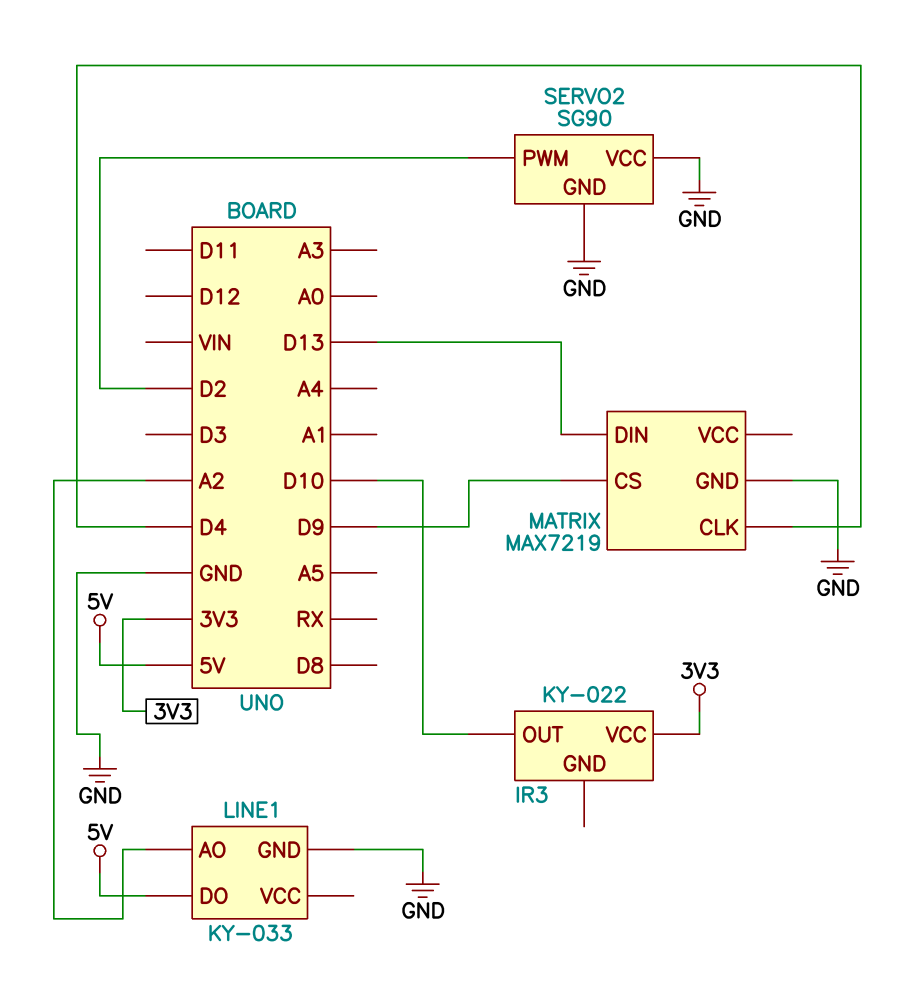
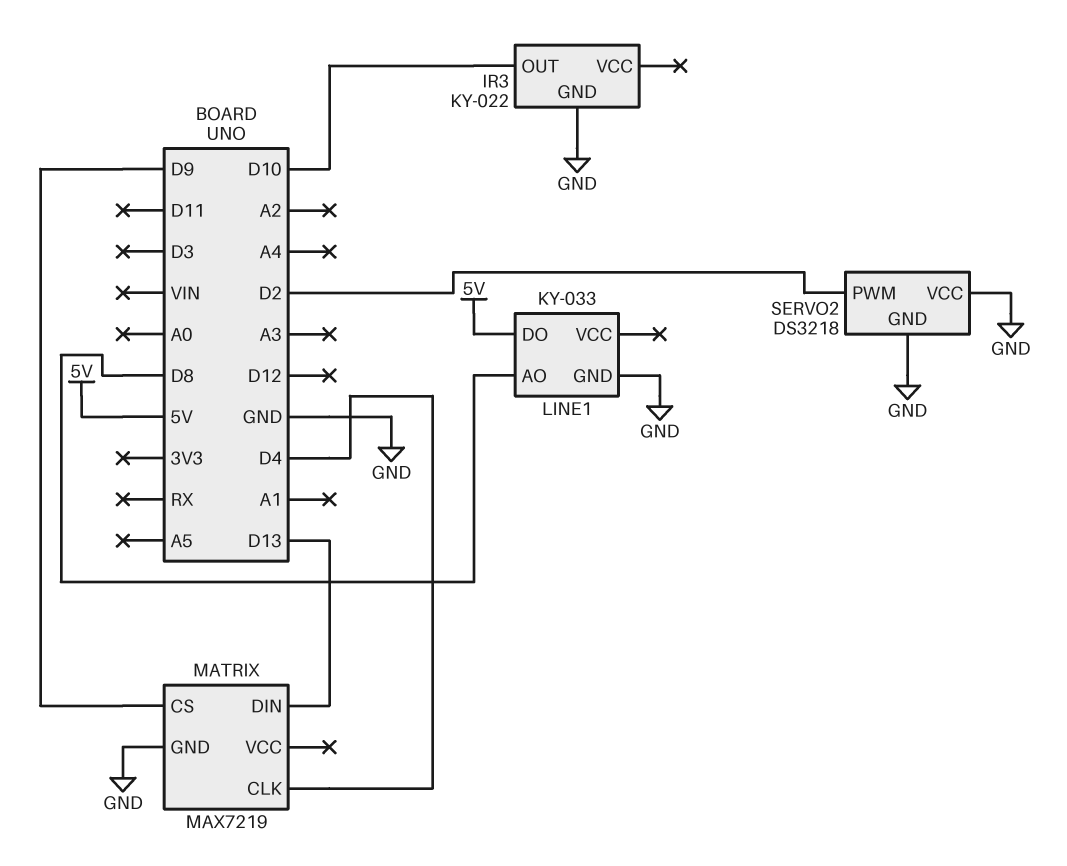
IR3 pin GND: none -> GND
IR3 pin VCC: 3V3 -> none
LINE1 pin AO: A2 -> D8
SERVO2: SG90 -> DS3218

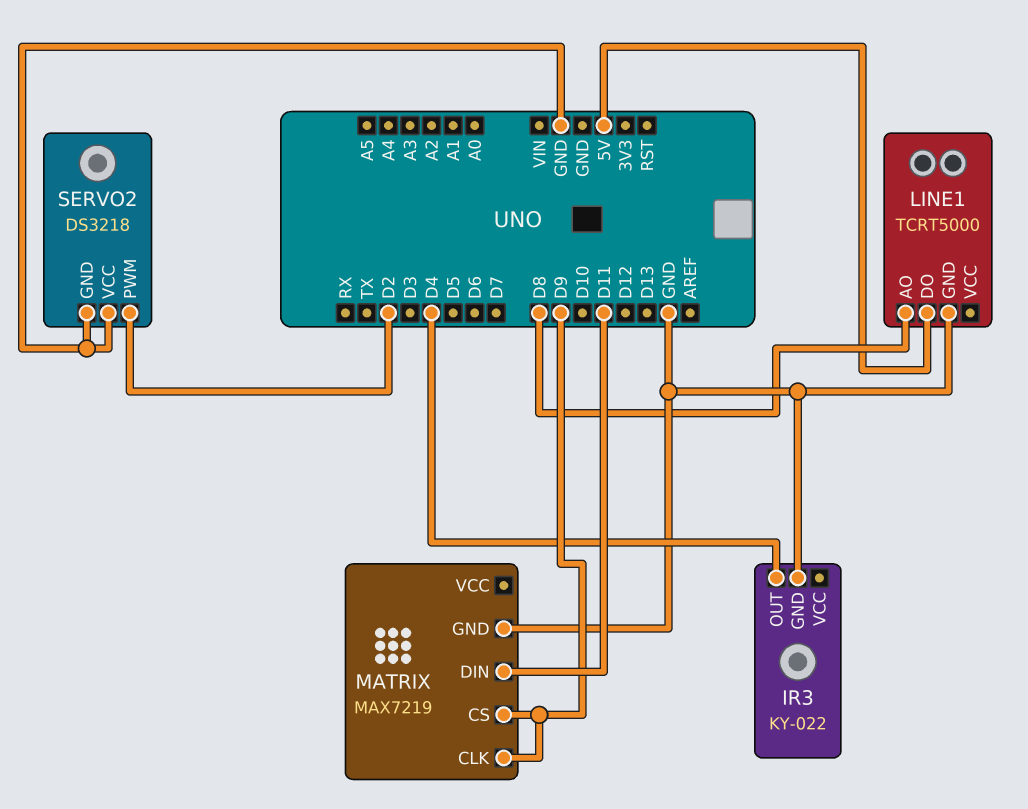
IR3 pin OUT: D10 -> D4
LINE1: KY-033 -> TCRT5000
MATRIX pin CLK: D4 -> D9
MATRIX pin DIN: D13 -> D11

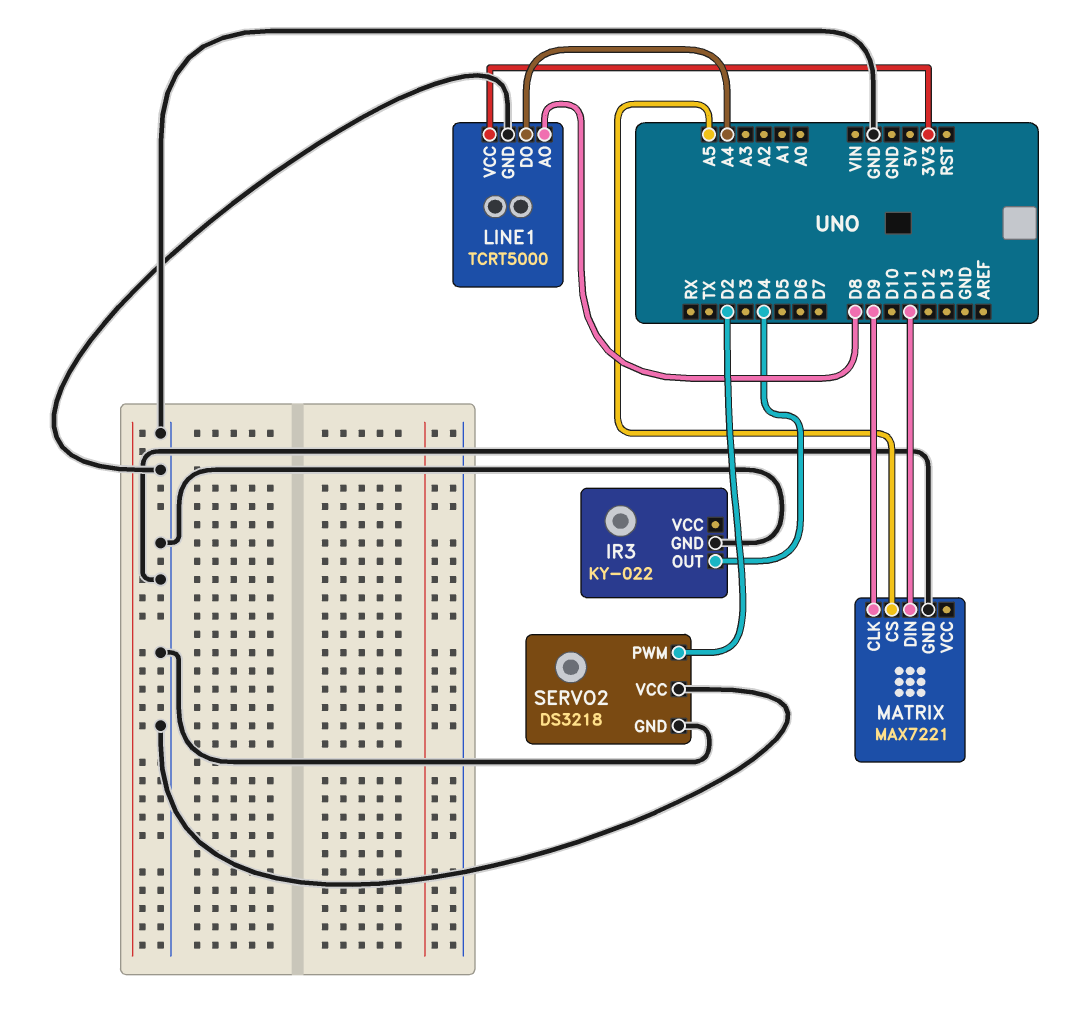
LINE1 pin DO: 5V -> A4
LINE1 pin VCC: none -> 3V3
MATRIX: MAX7219 -> MAX7221
MATRIX pin CS: D9 -> A5

